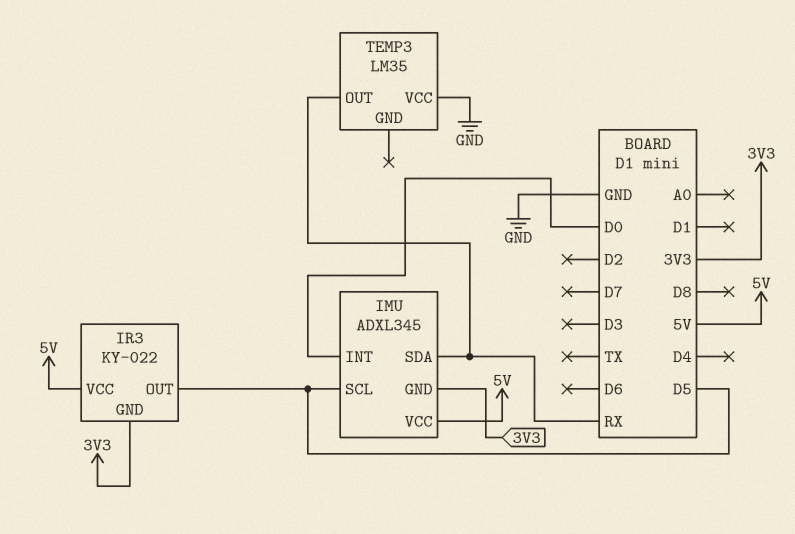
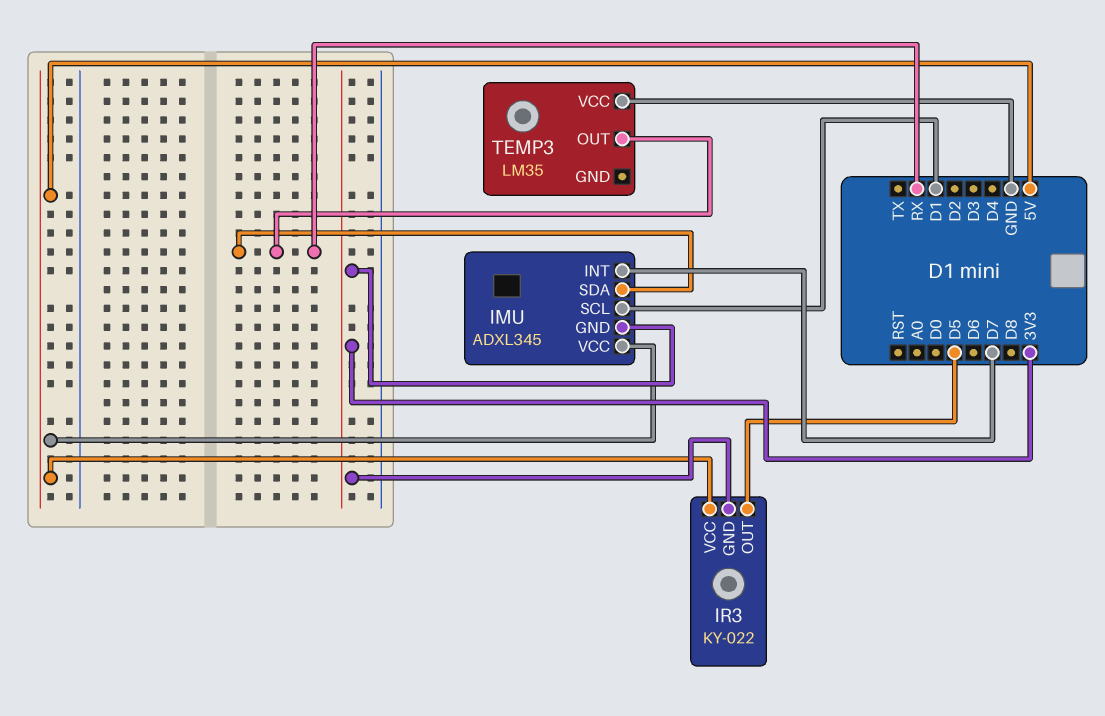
IMU pin INT: D0 -> D7
IMU pin SCL: D5 -> D1

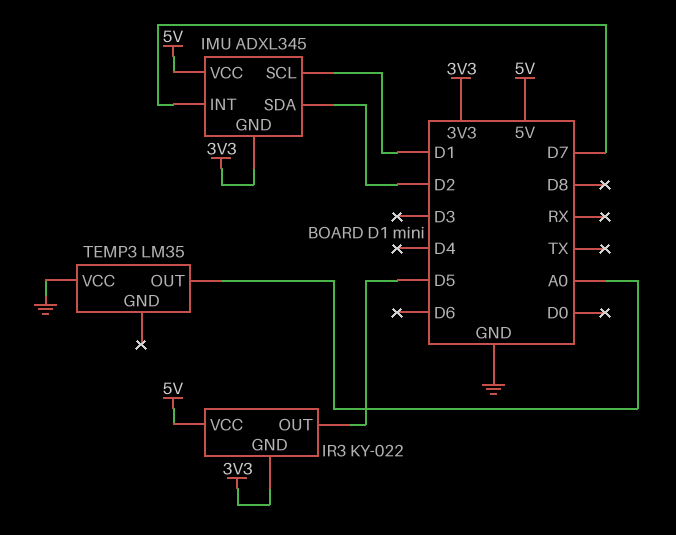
IMU pin SDA: RX -> D2
TEMP3 pin OUT: RX -> A0

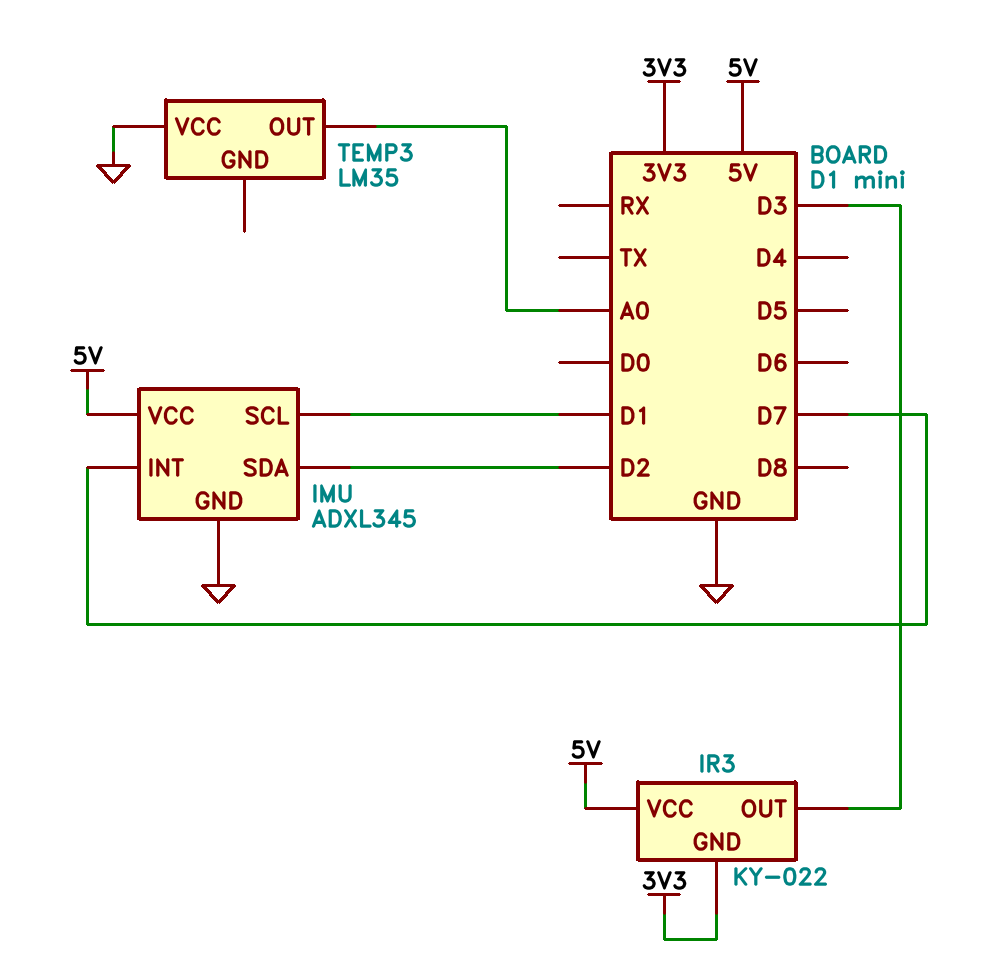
IMU pin GND: 3V3 -> GND
IR3 pin OUT: D5 -> D3

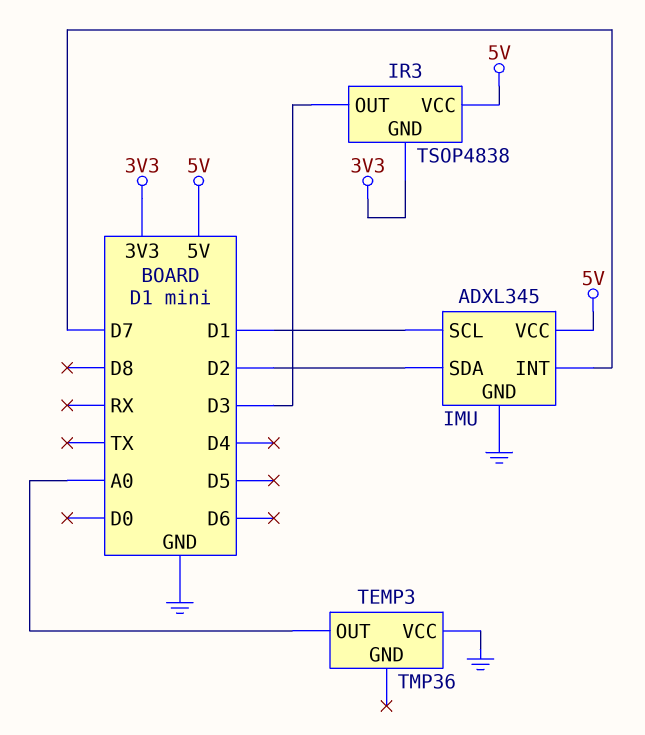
IR3: KY-022 -> TSOP4838
TEMP3: LM35 -> TMP36

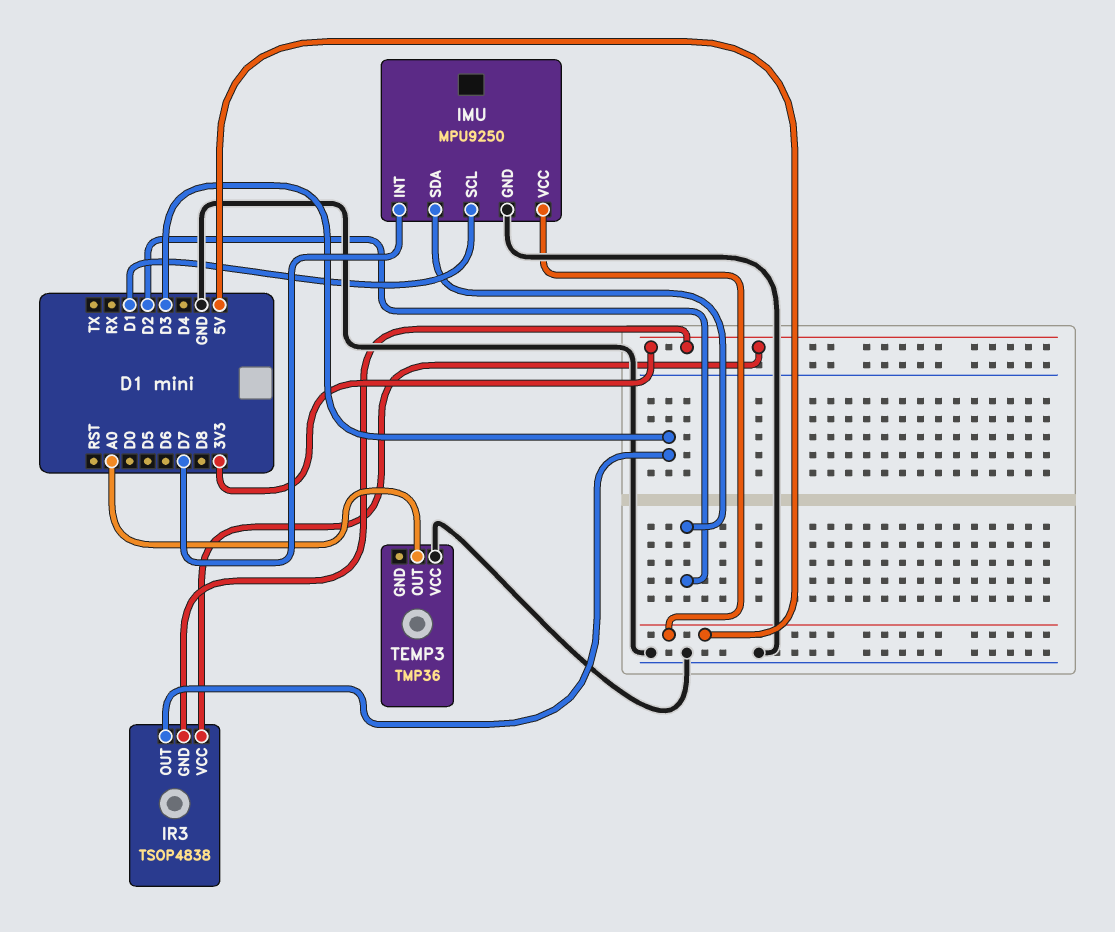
IMU: ADXL345 -> MPU9250
IR3 pin VCC: 5V -> 3V3

